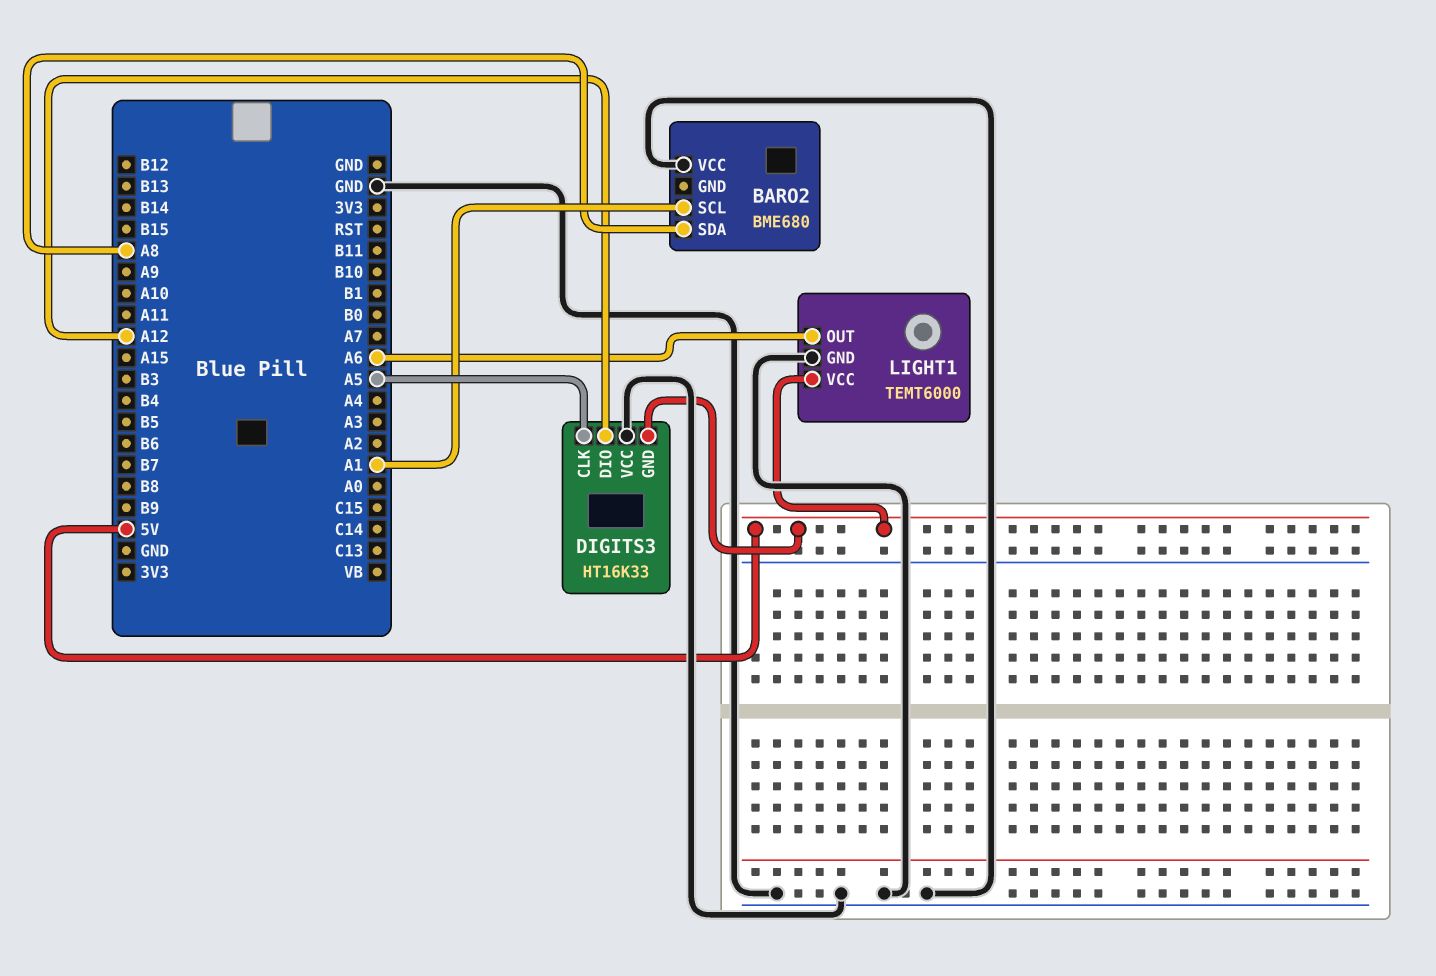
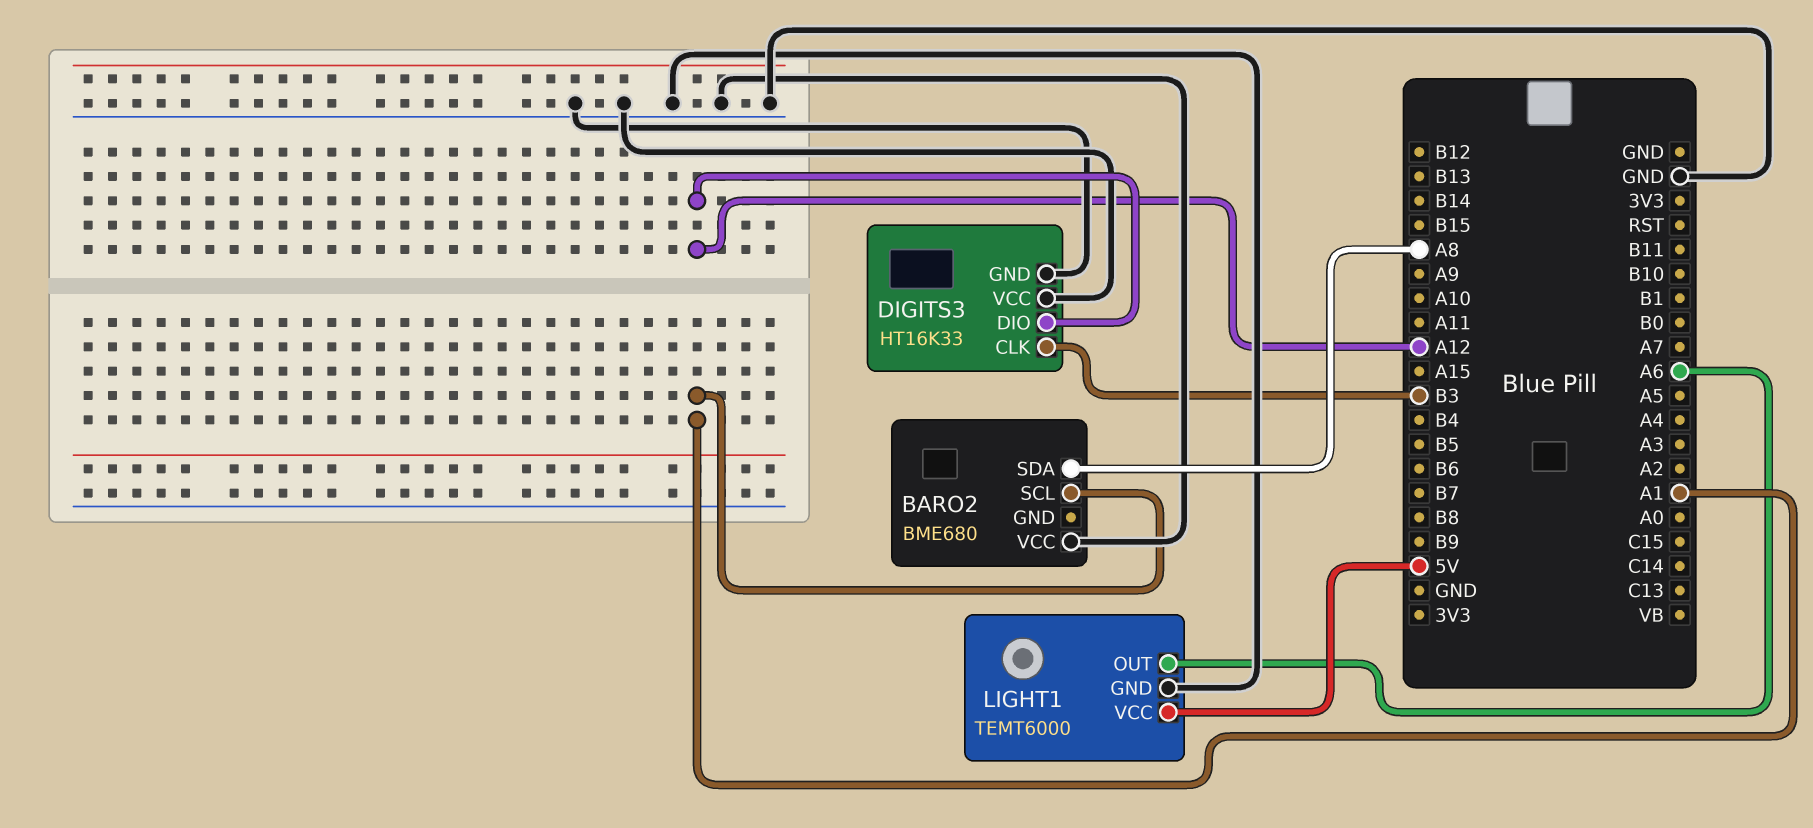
DIGITS3 pin CLK: A5 -> B3
DIGITS3 pin GND: 5V -> GND

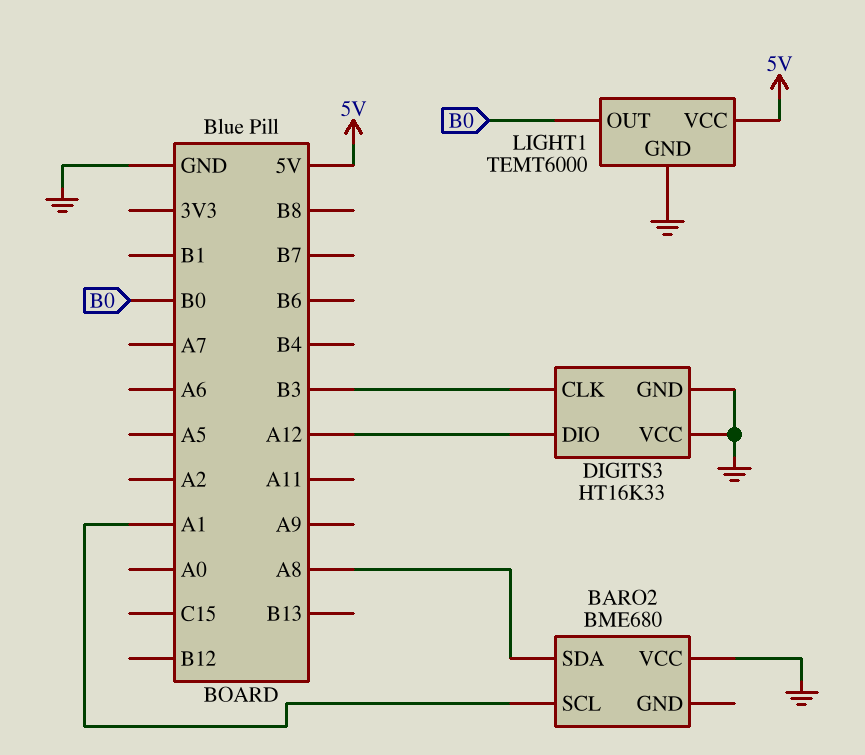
LIGHT1 pin OUT: A6 -> B0

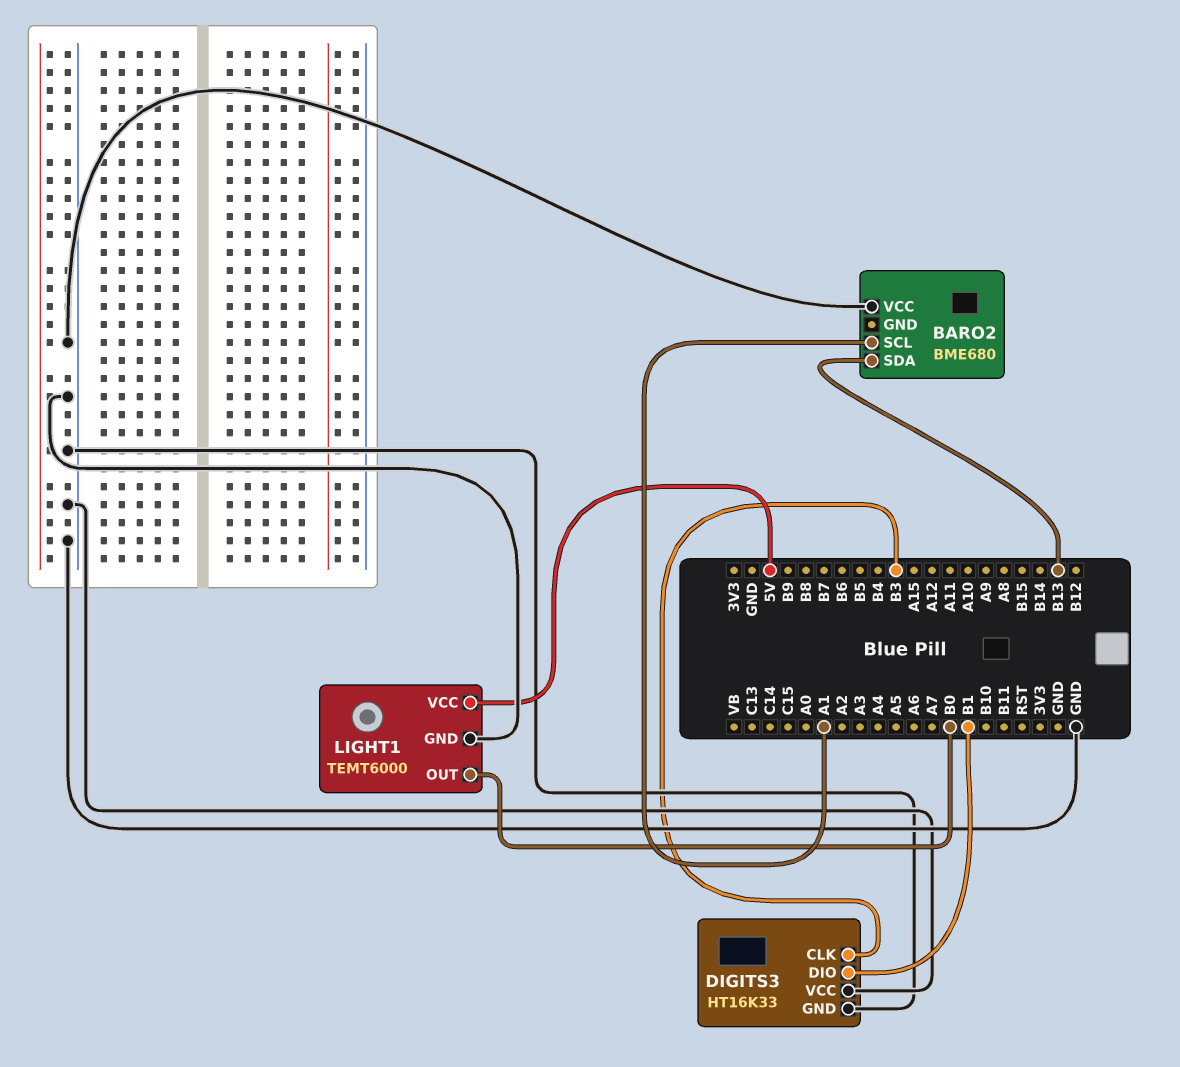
BARO2 pin SDA: A8 -> B13
DIGITS3 pin DIO: A12 -> B1

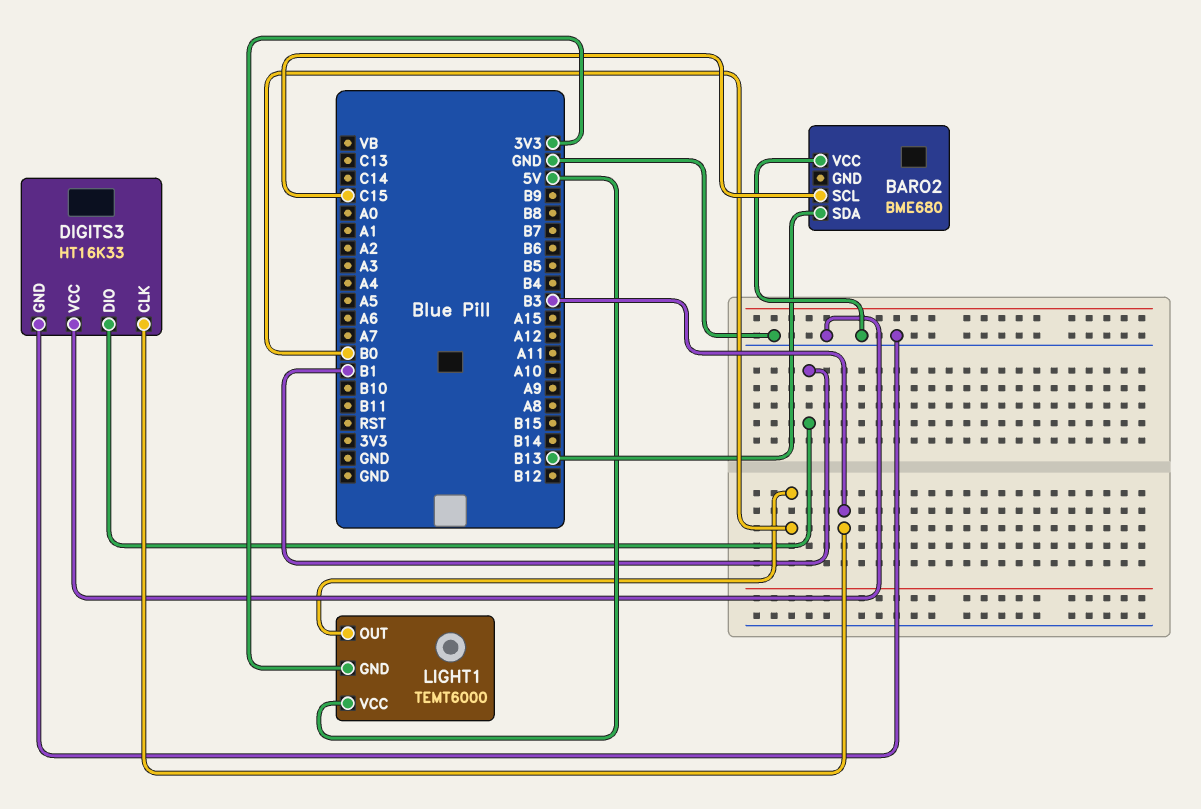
BARO2 pin SCL: A1 -> C15
LIGHT1 pin GND: GND -> 3V3

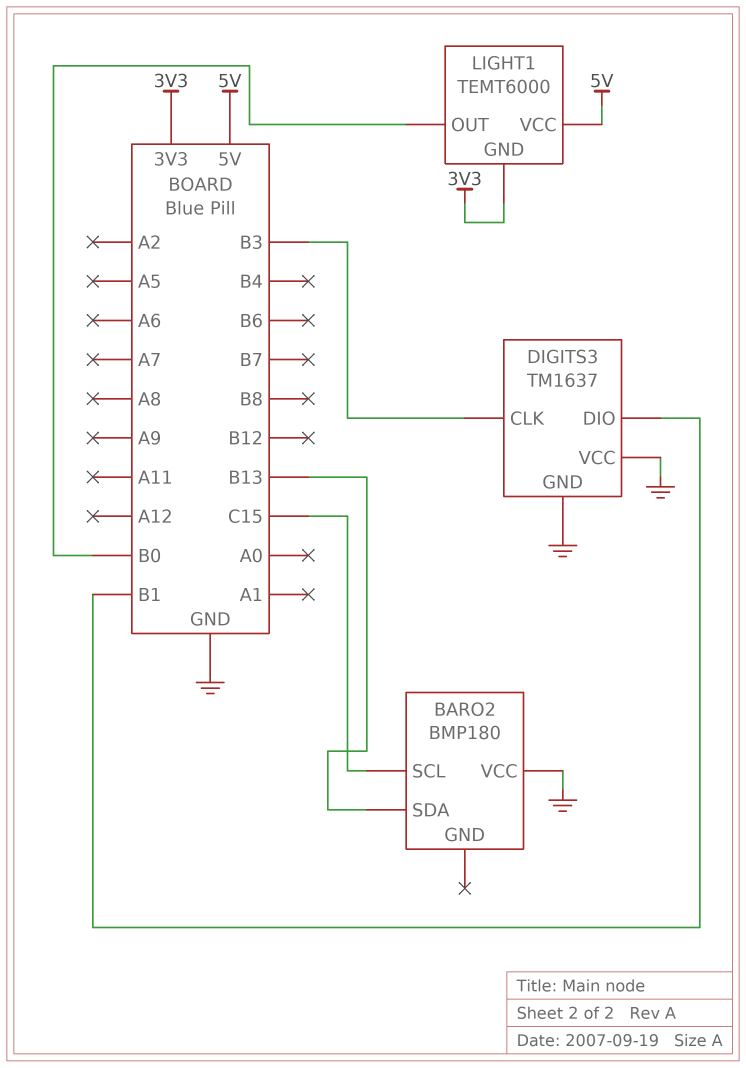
BARO2: BME680 -> BMP180
DIGITS3: HT16K33 -> TM1637

